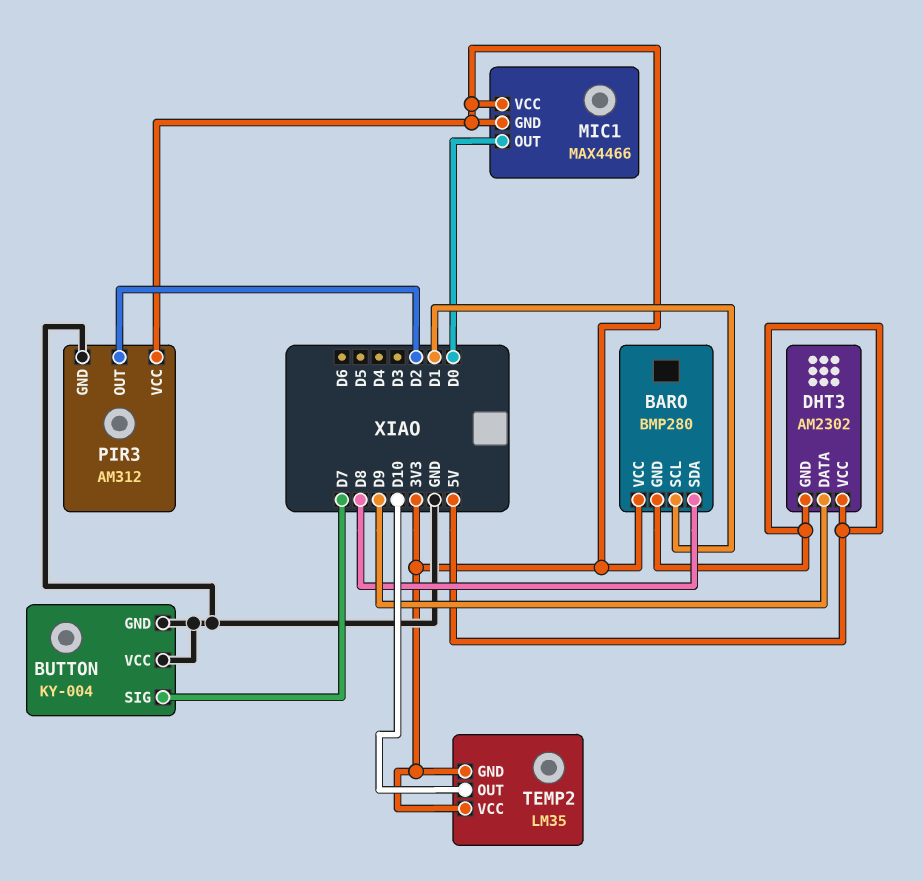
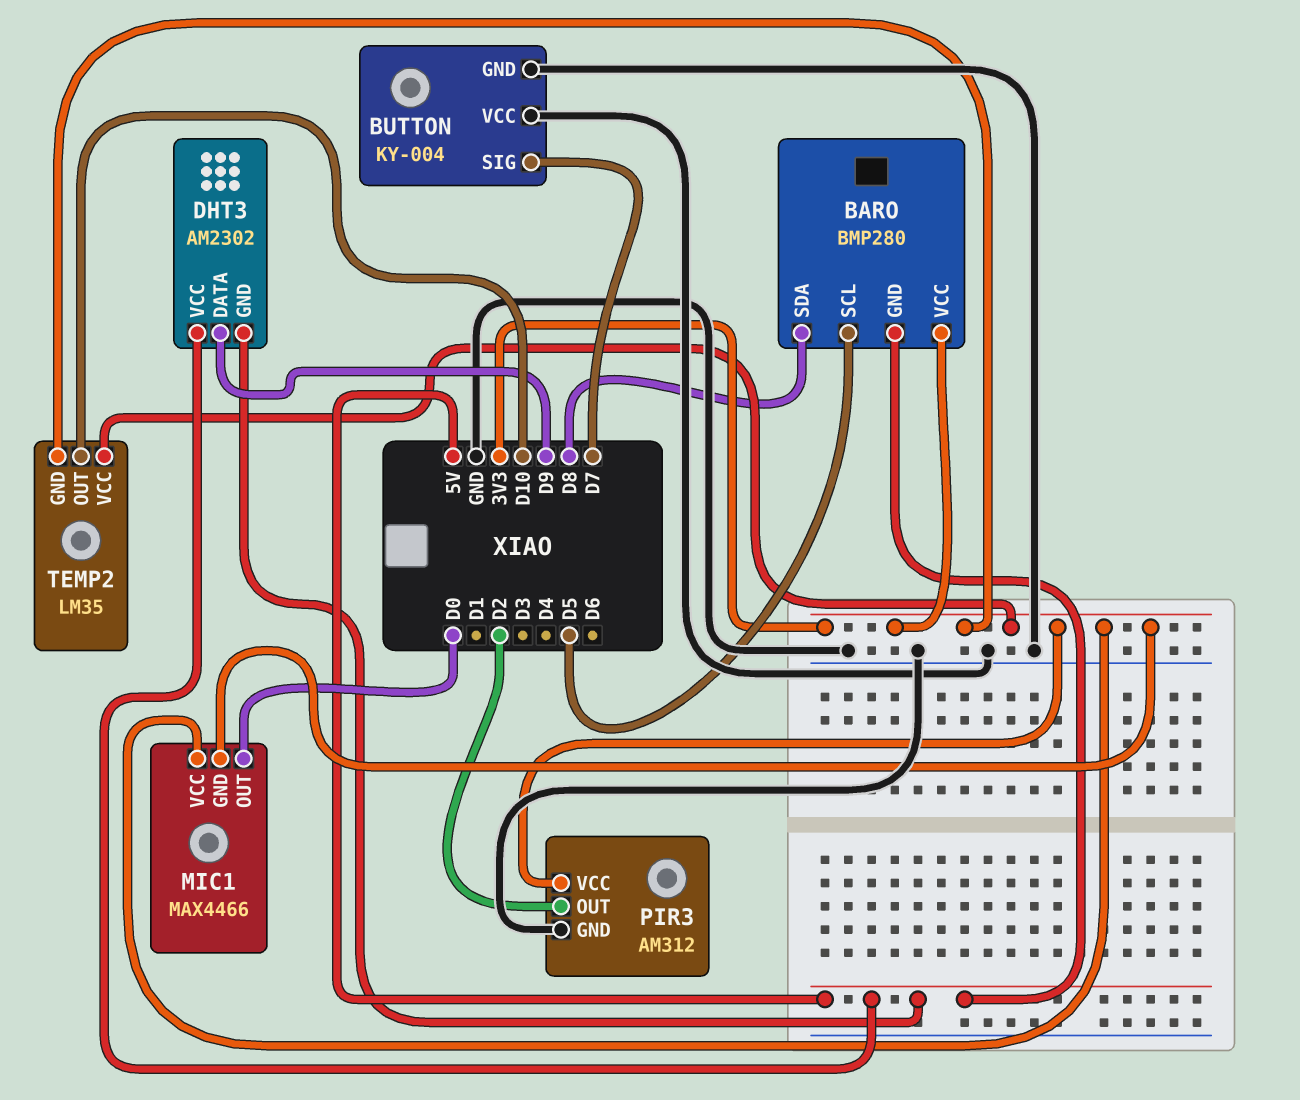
BARO pin SCL: D1 -> D5

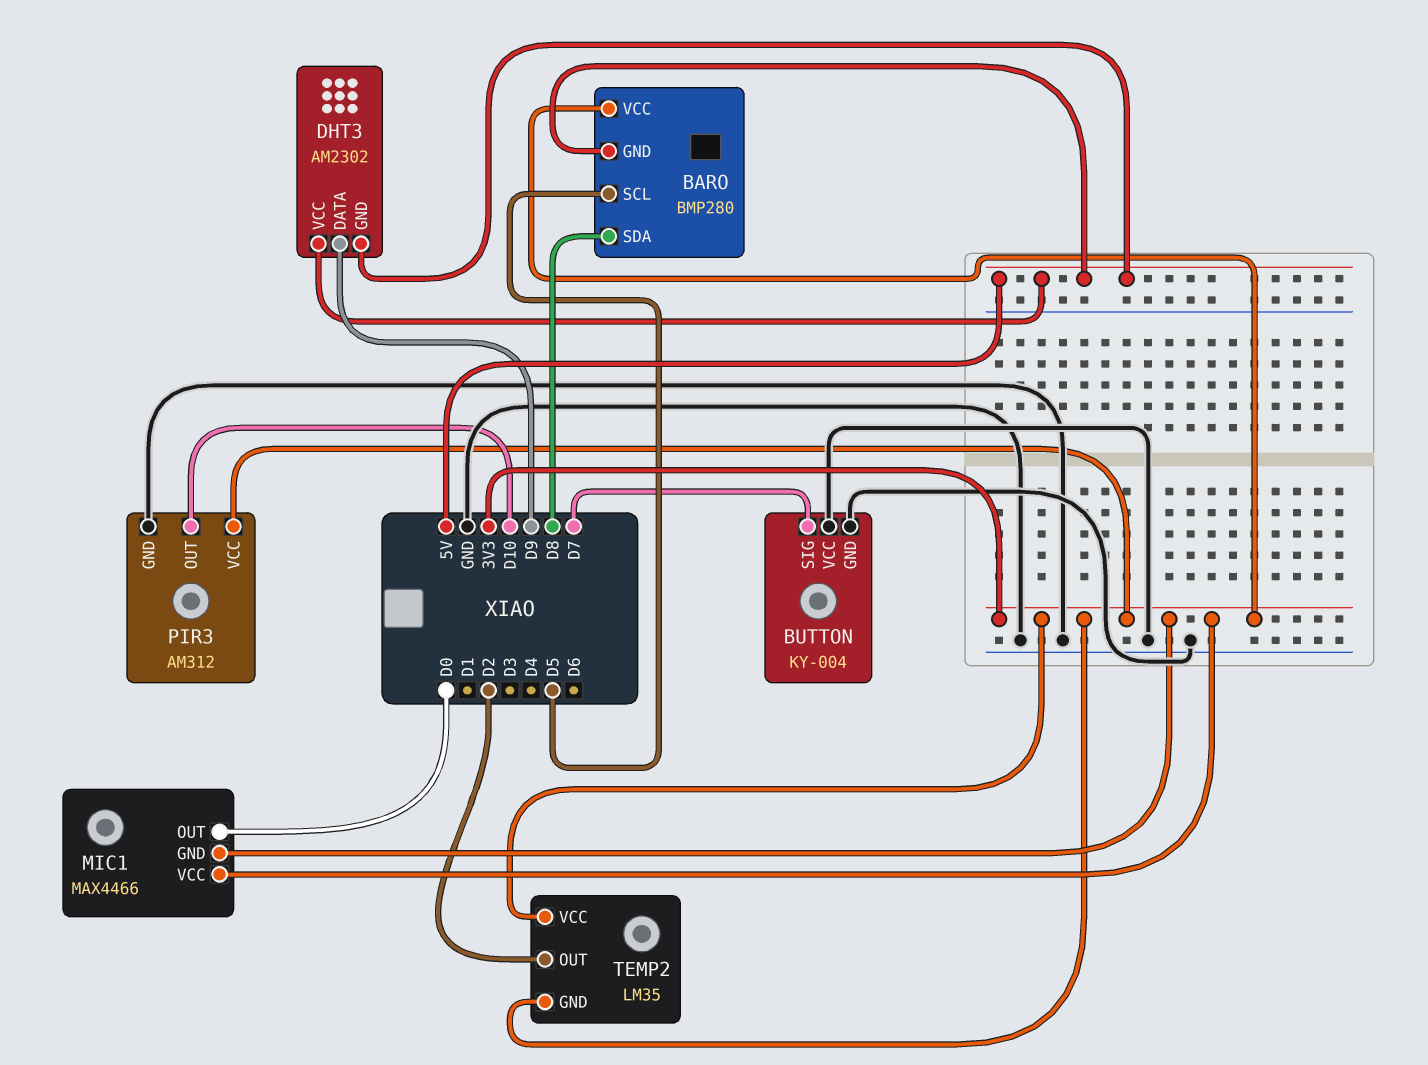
PIR3 pin OUT: D2 -> D10
TEMP2 pin OUT: D10 -> D2

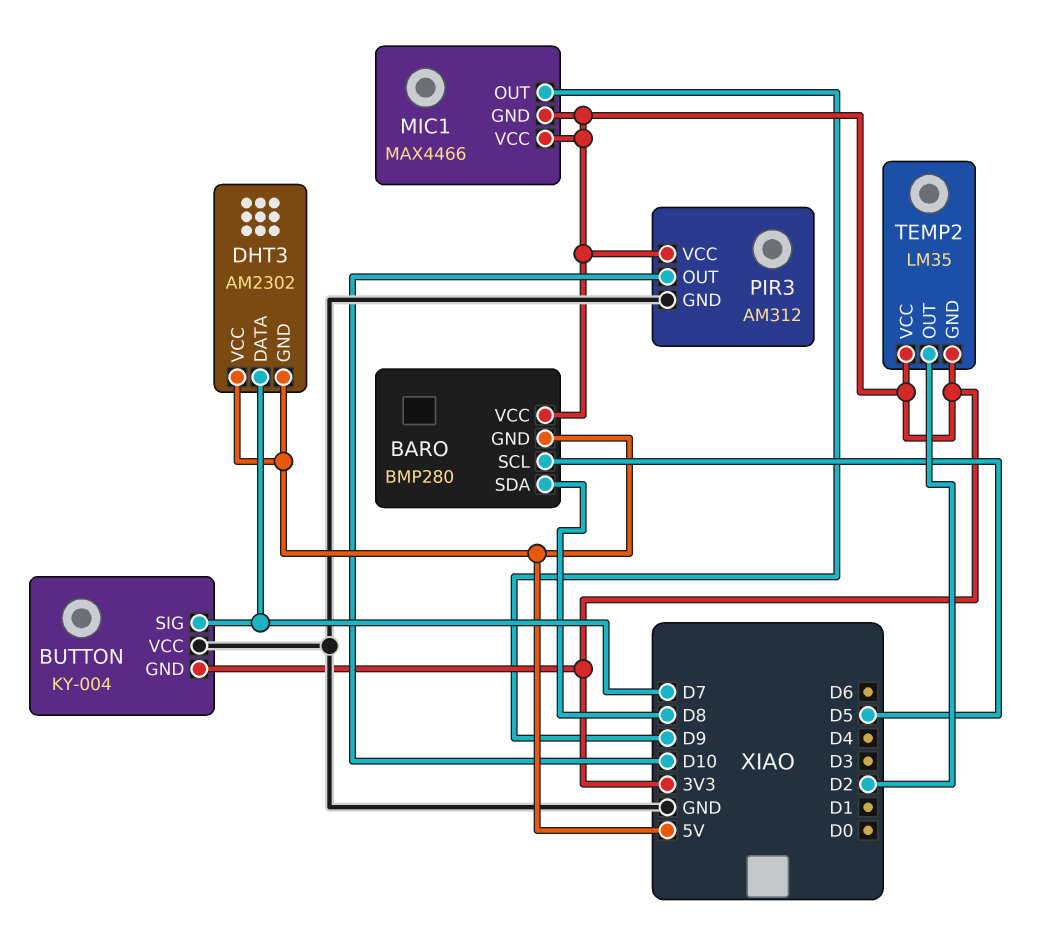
BUTTON pin GND: GND -> 3V3
DHT3 pin DATA: D9 -> D7
MIC1 pin OUT: D0 -> D9

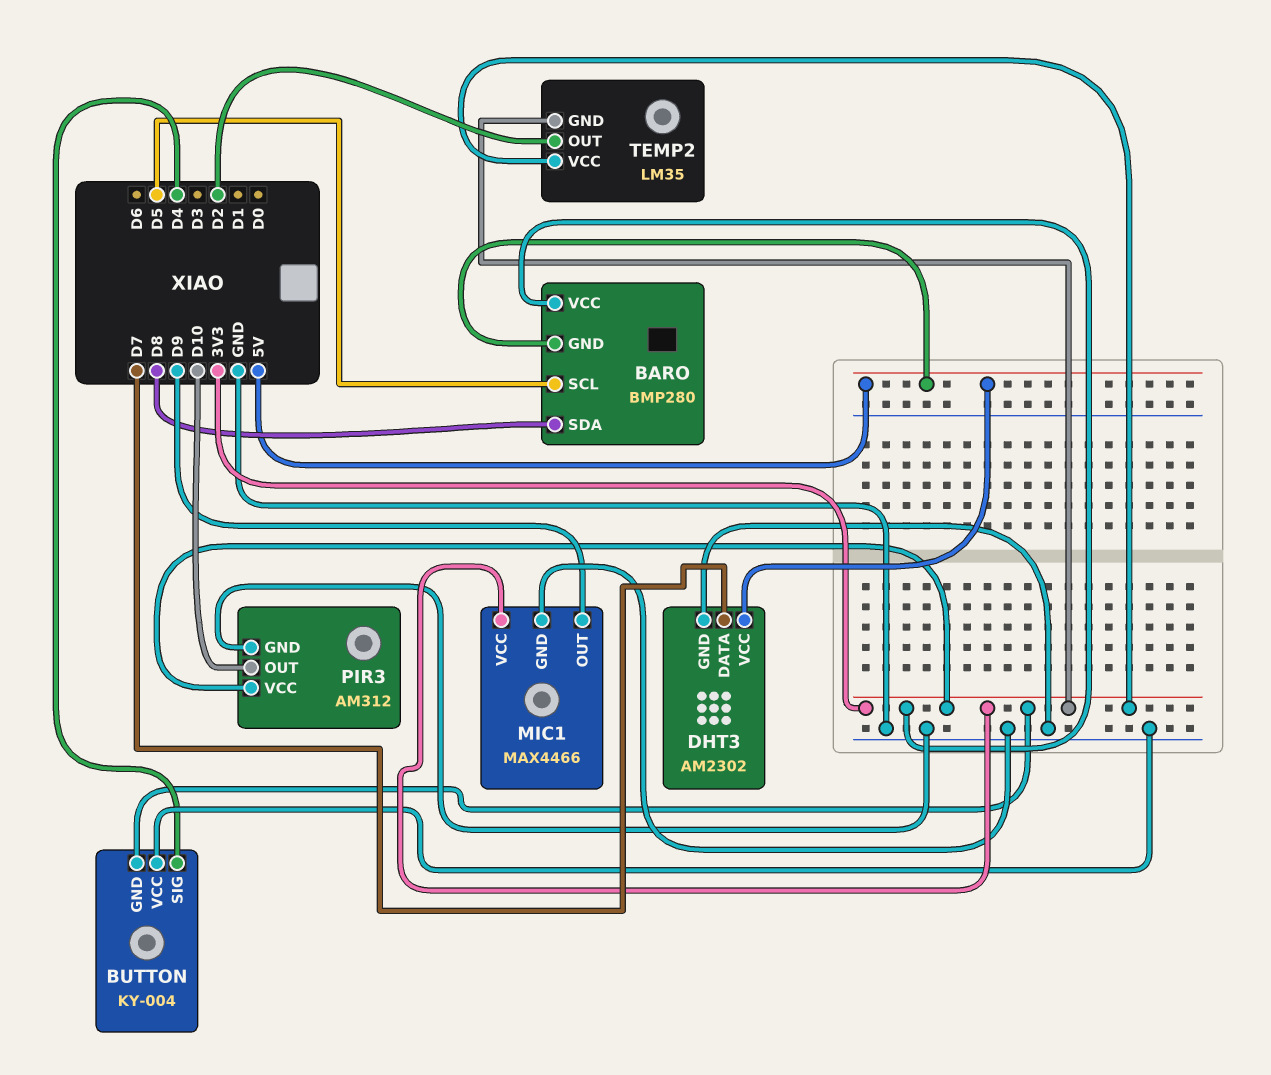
BUTTON pin SIG: D7 -> D4
DHT3 pin GND: 5V -> GND
MIC1 pin GND: 3V3 -> GND

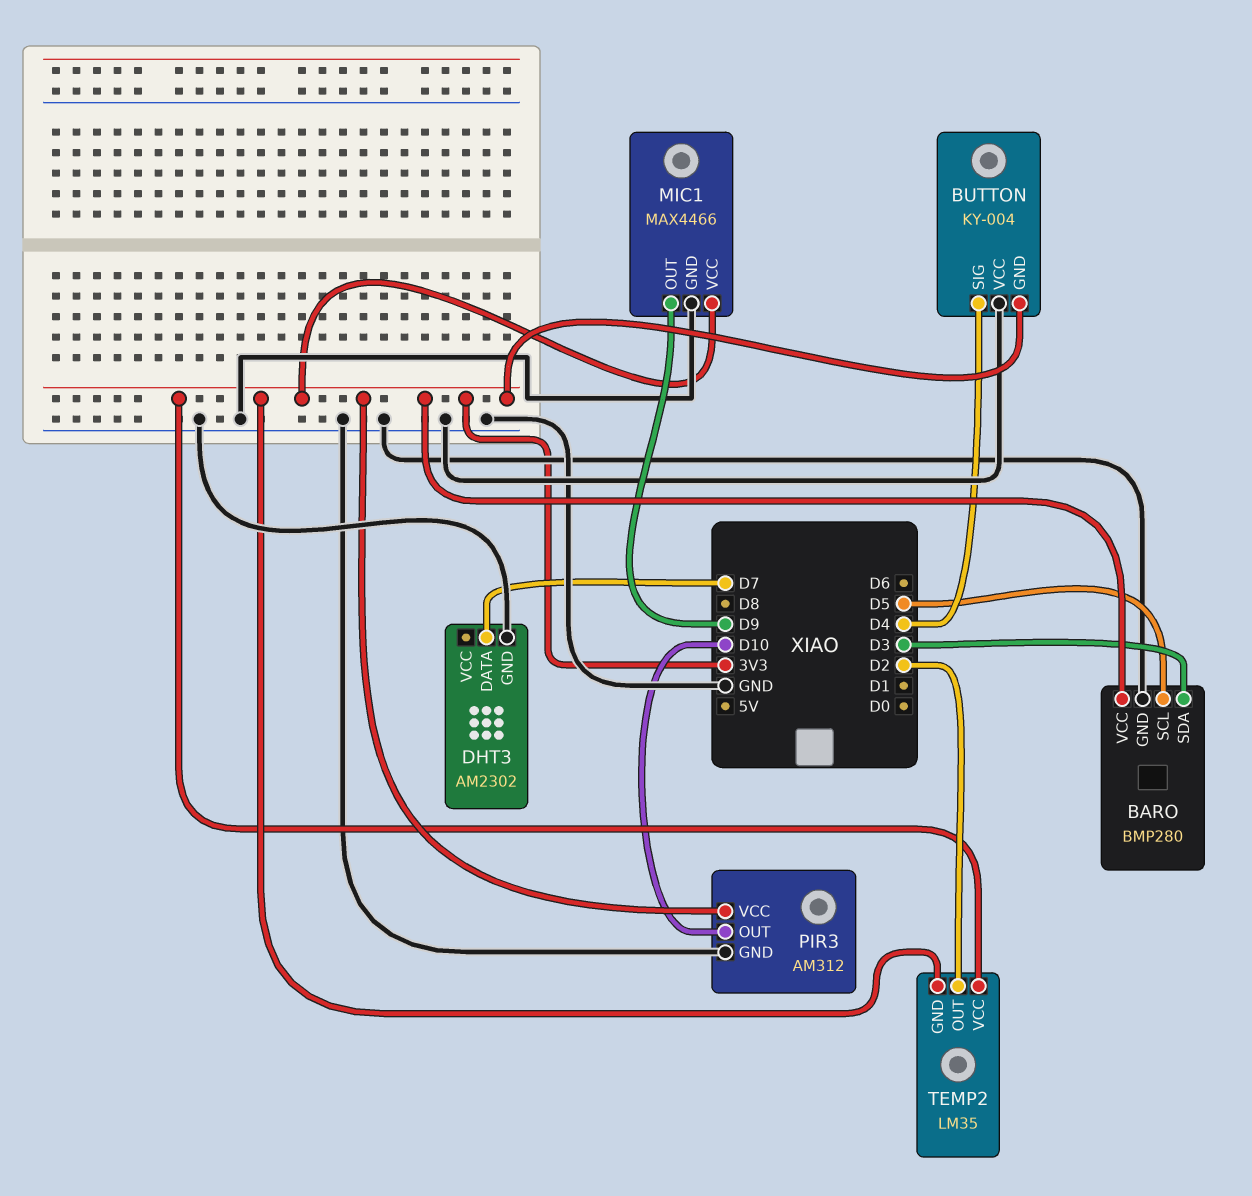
BARO pin GND: 5V -> GND
BARO pin SDA: D8 -> D3
DHT3 pin VCC: 5V -> none

